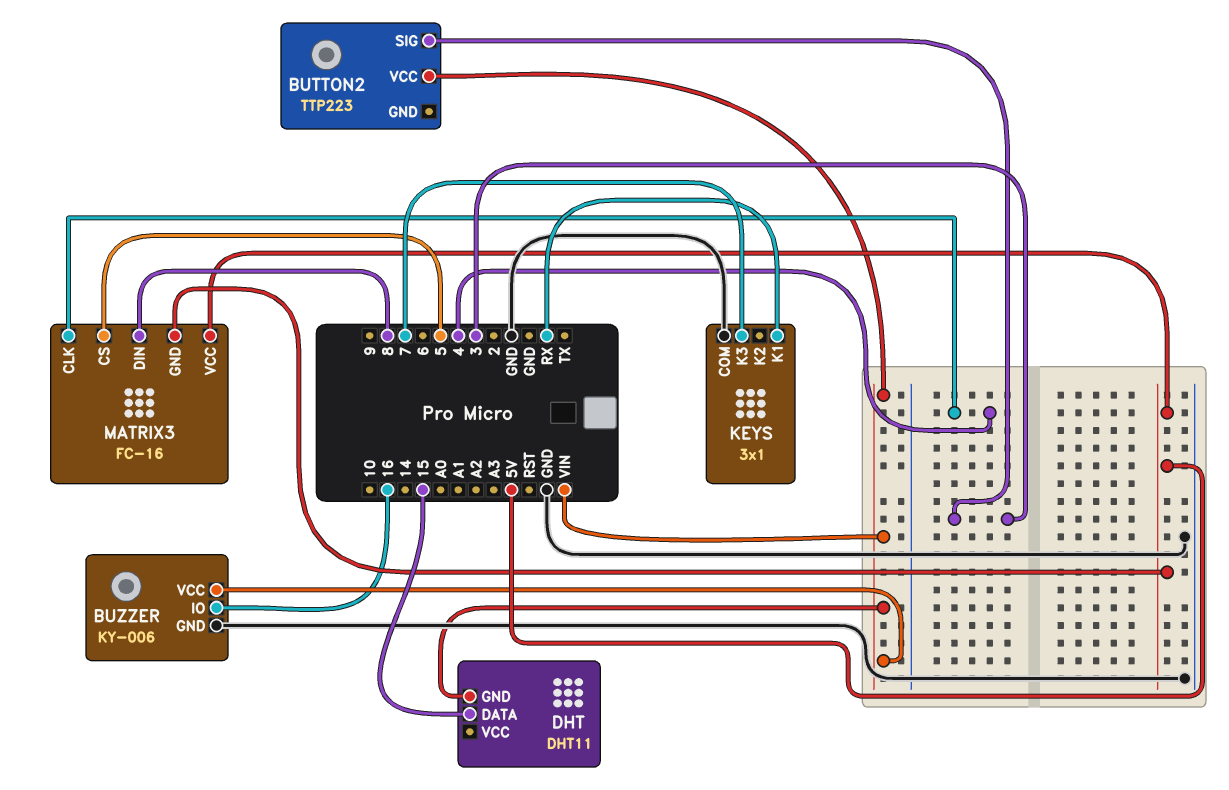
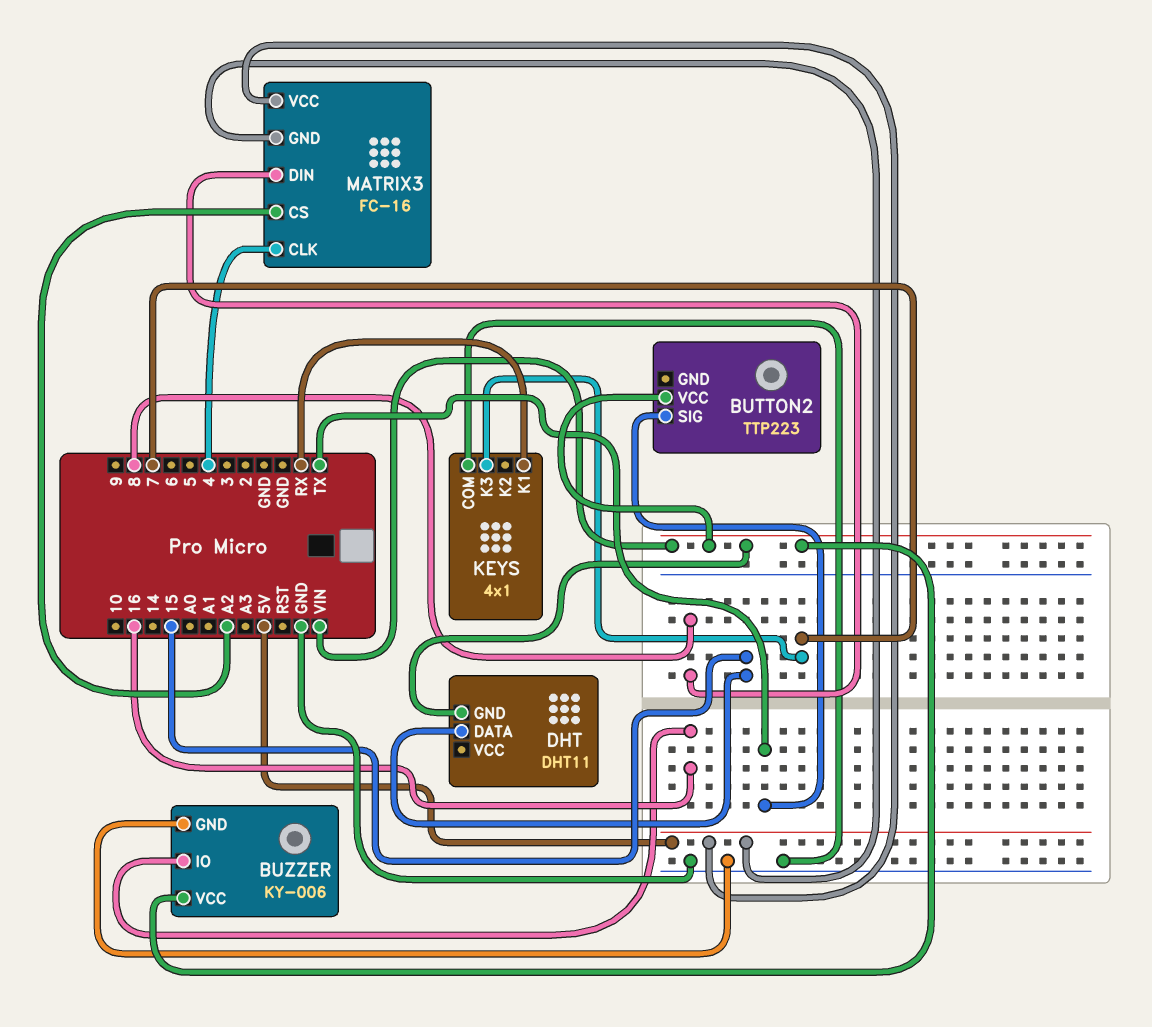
BUTTON2 pin SIG: 3 -> TX
KEYS: 3x1 -> 4x1
MATRIX3 pin CS: 5 -> A2

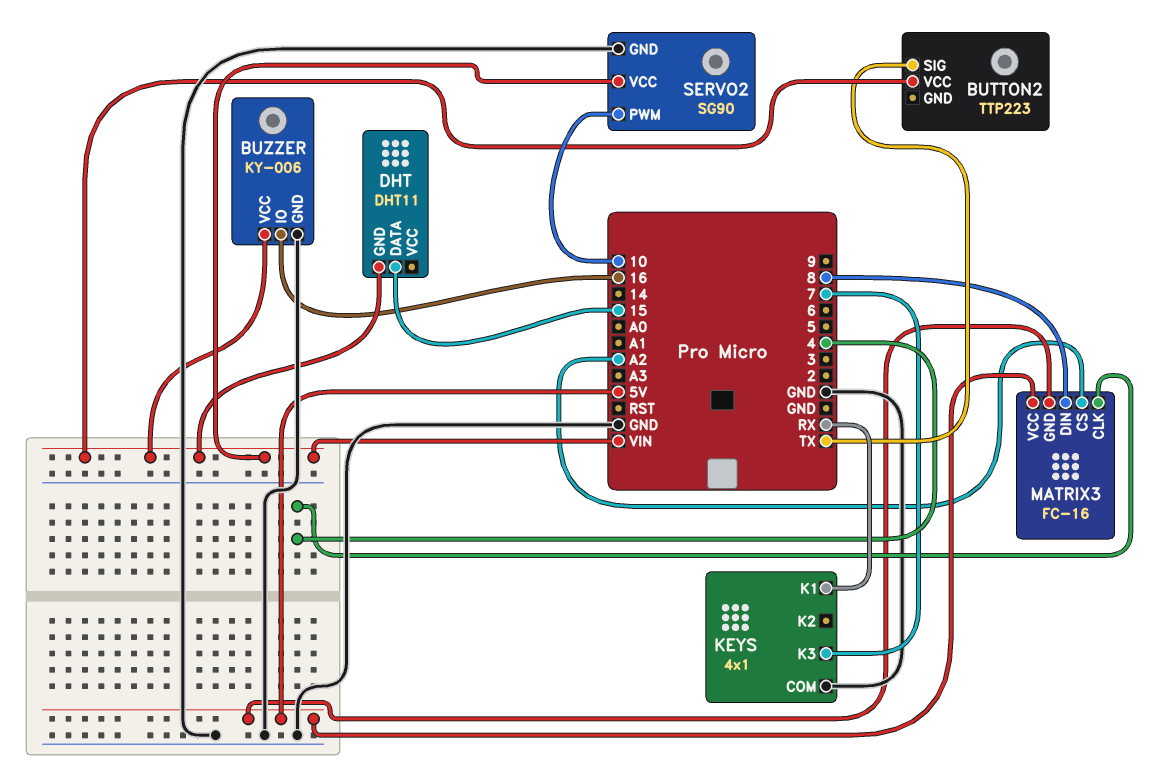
SERVO2: none -> SG90
SERVO2 pin GND: none -> GND
SERVO2 pin PWM: none -> 10
SERVO2 pin VCC: none -> VIN

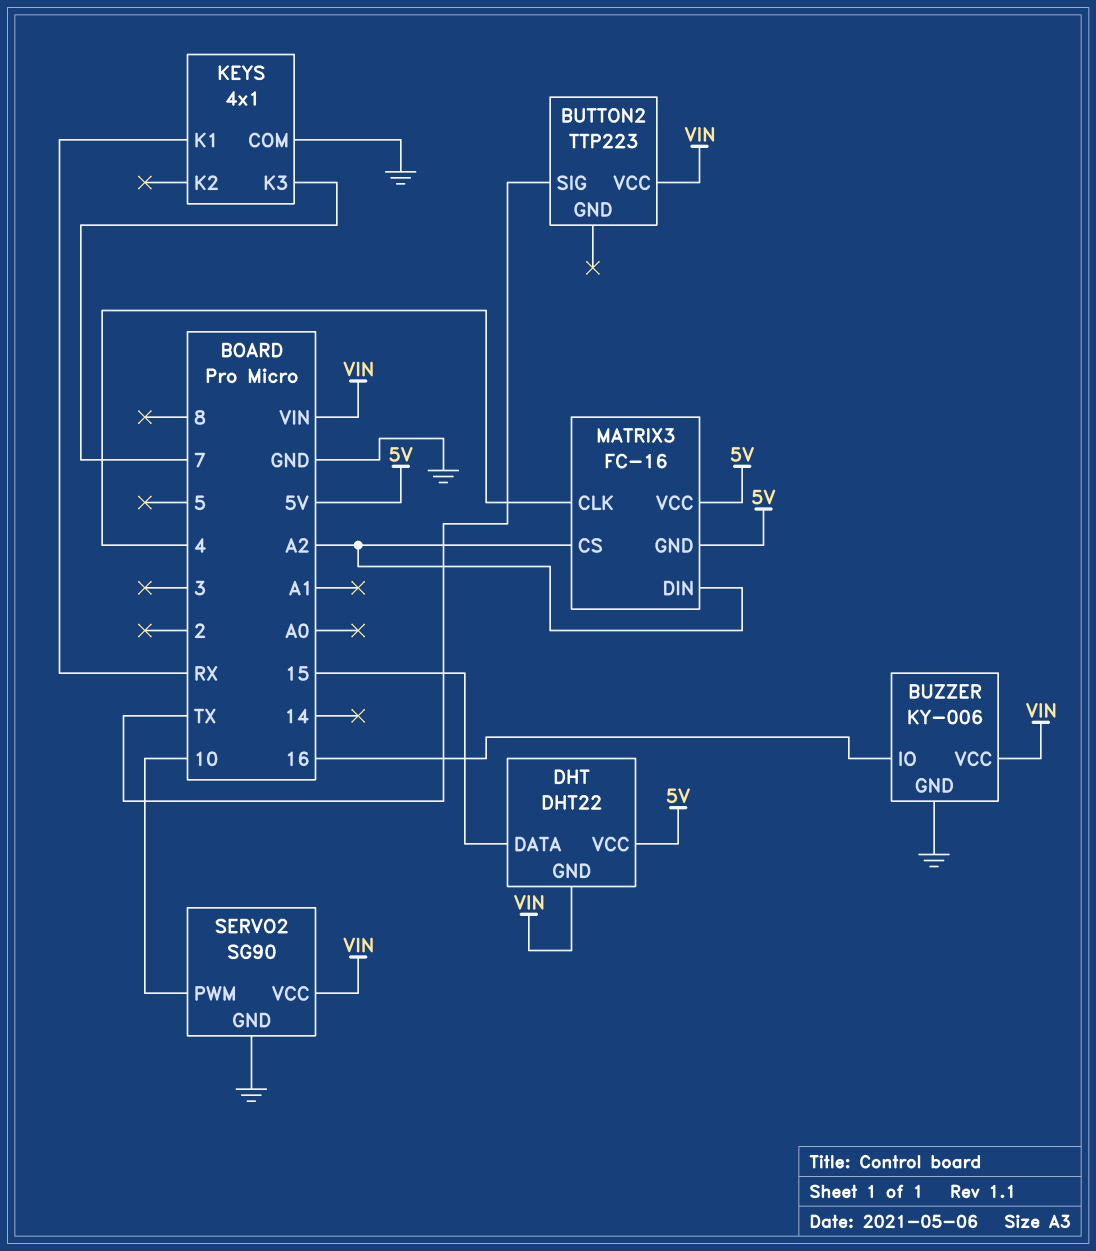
DHT: DHT11 -> DHT22
DHT pin VCC: none -> 5V
MATRIX3 pin DIN: 8 -> A2

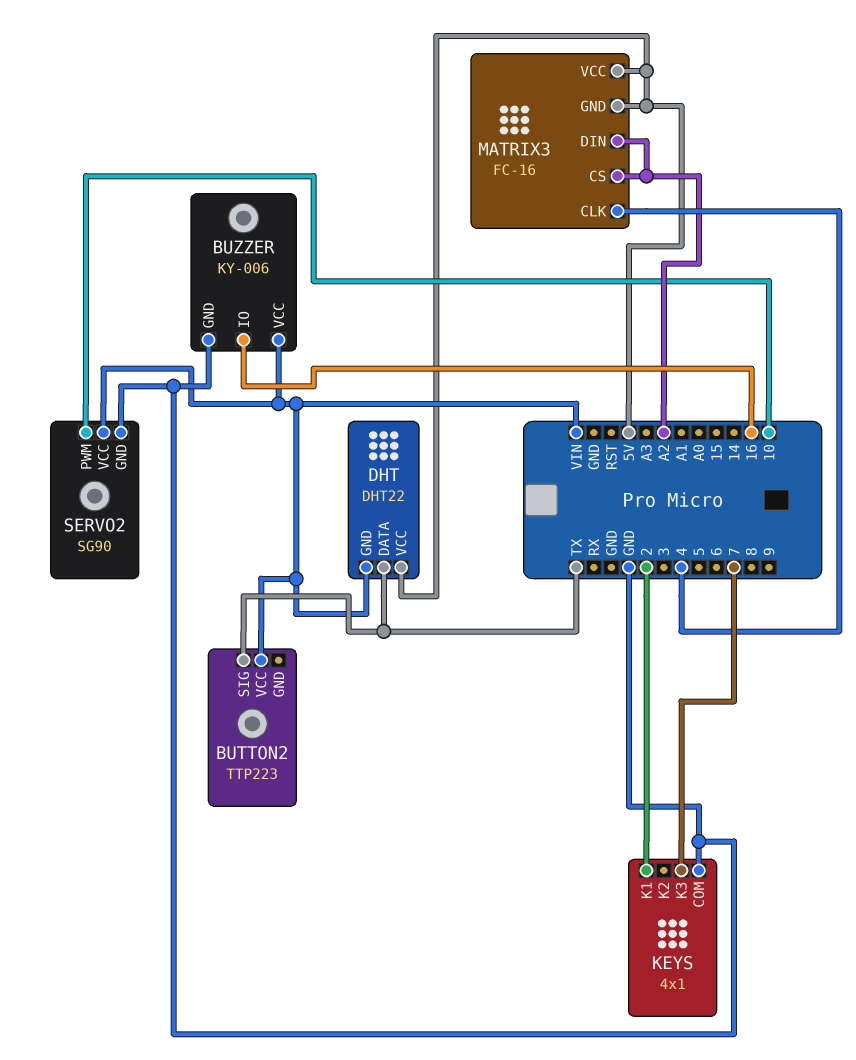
DHT pin DATA: 15 -> TX
KEYS pin K1: RX -> 2

